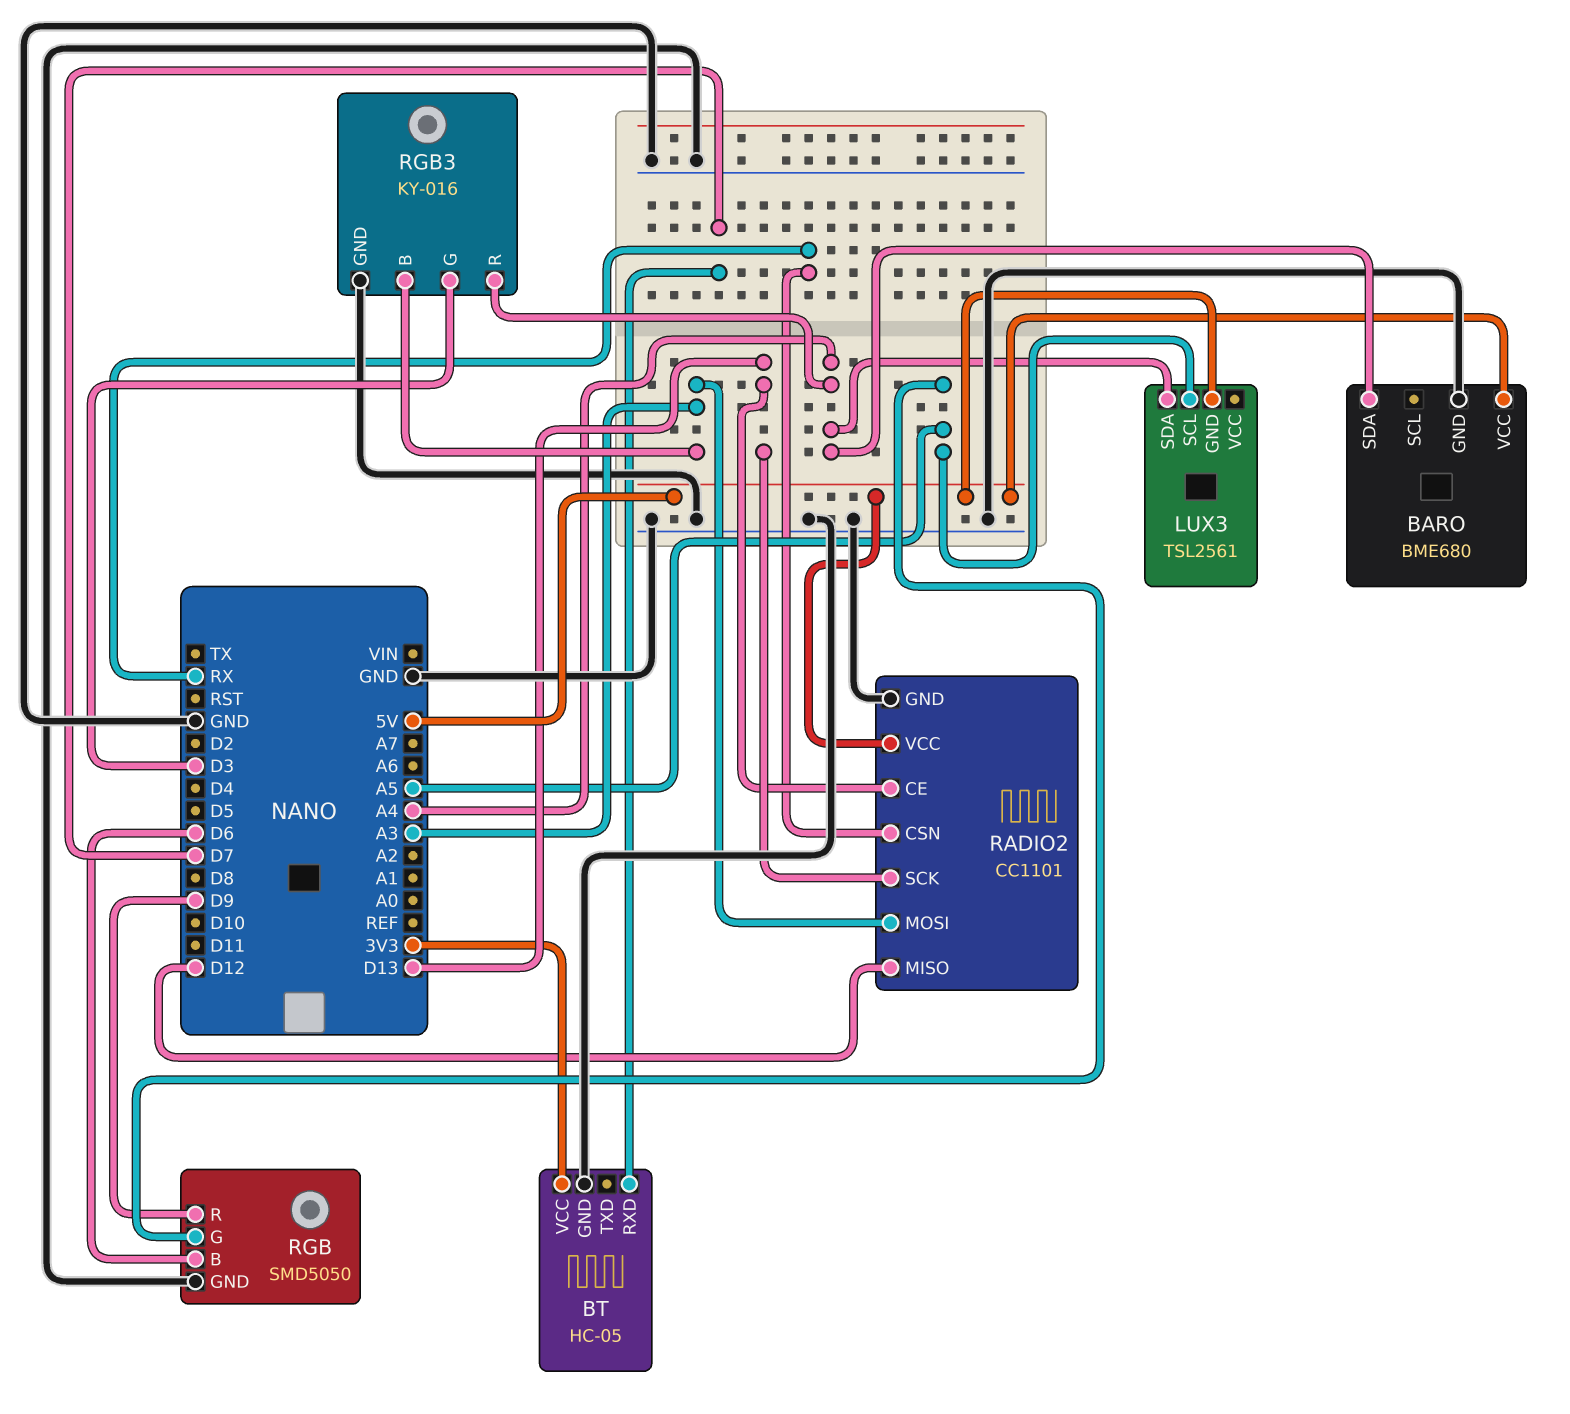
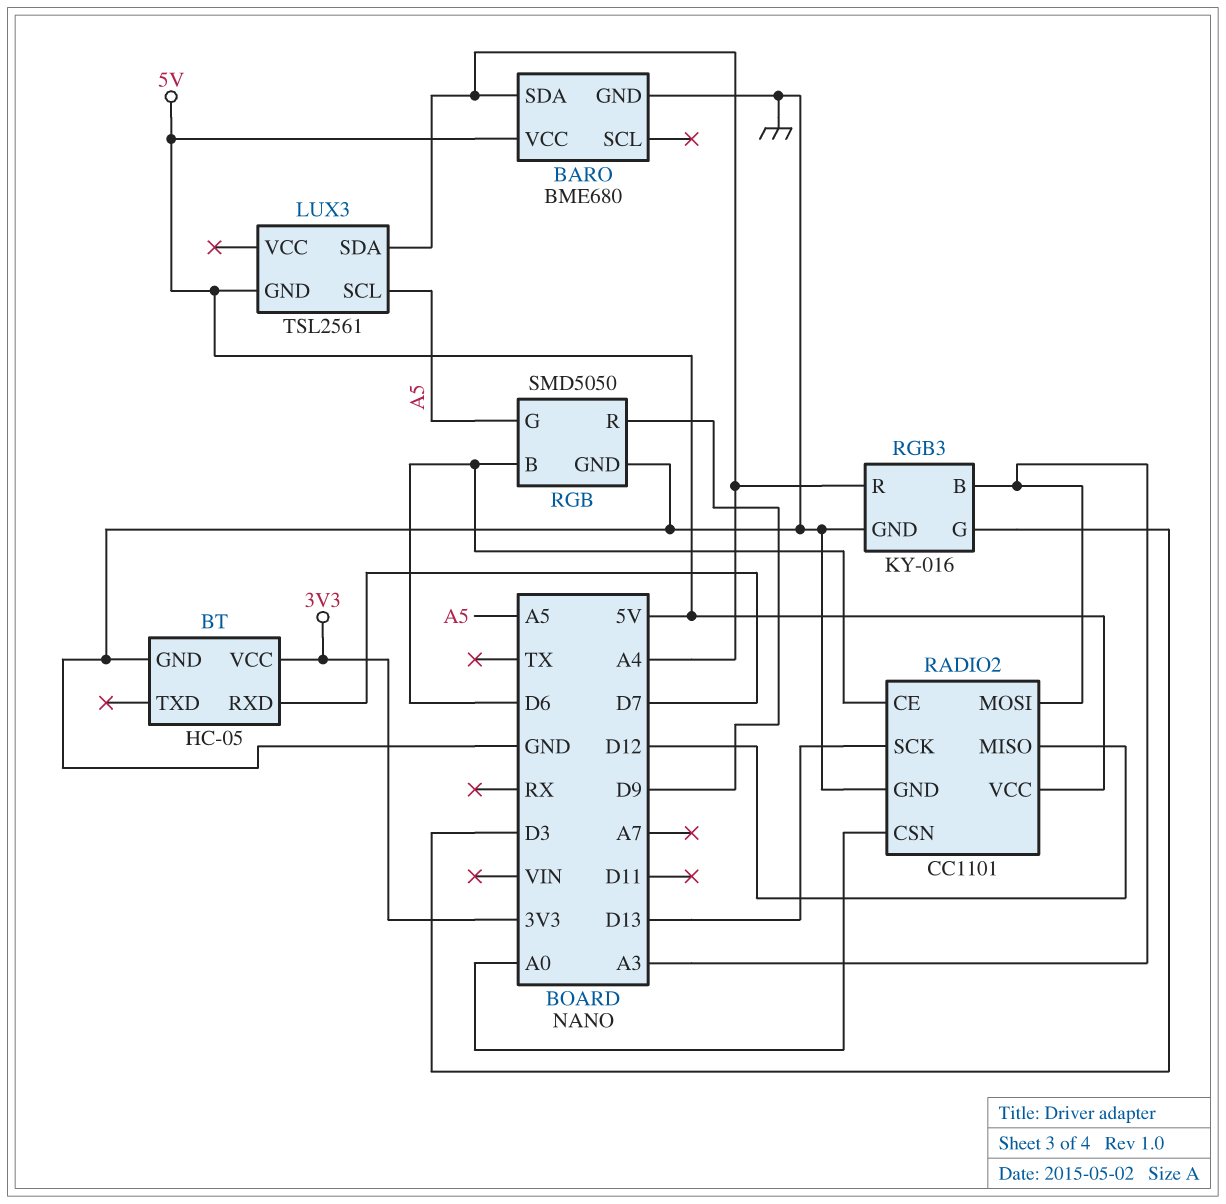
RADIO2 pin CE: D13 -> D6
RADIO2 pin CSN: RX -> A0

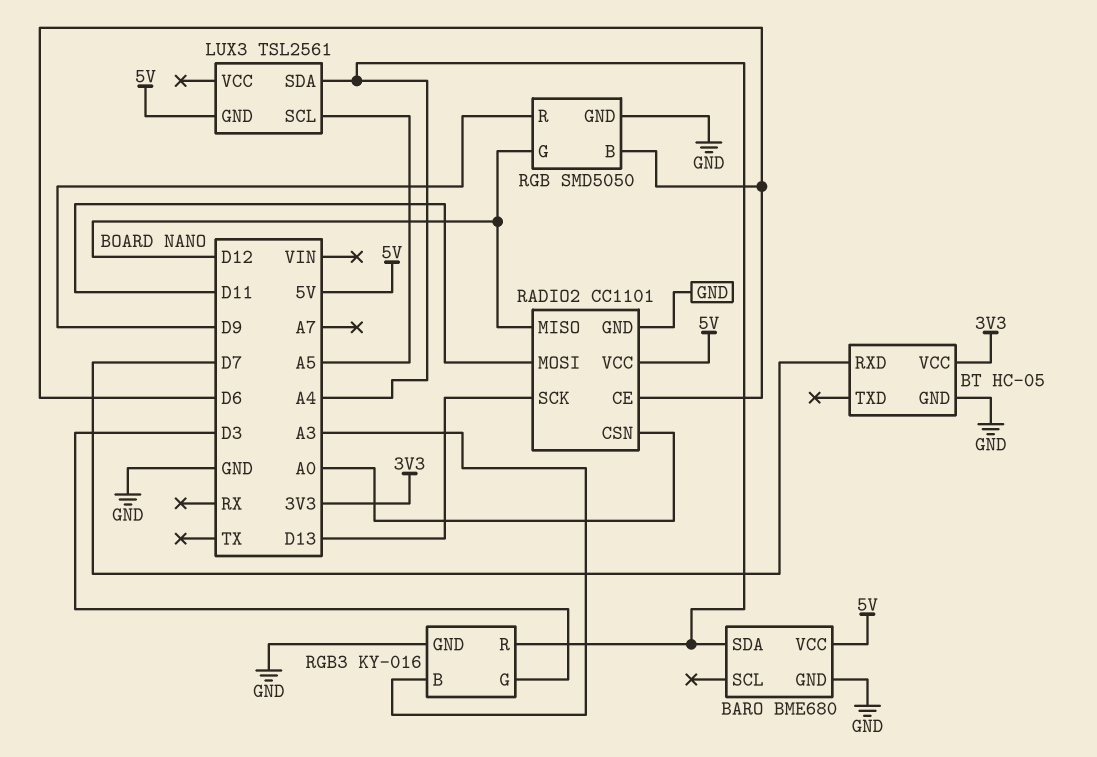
RADIO2 pin MOSI: A3 -> D11
RGB pin G: A5 -> D12

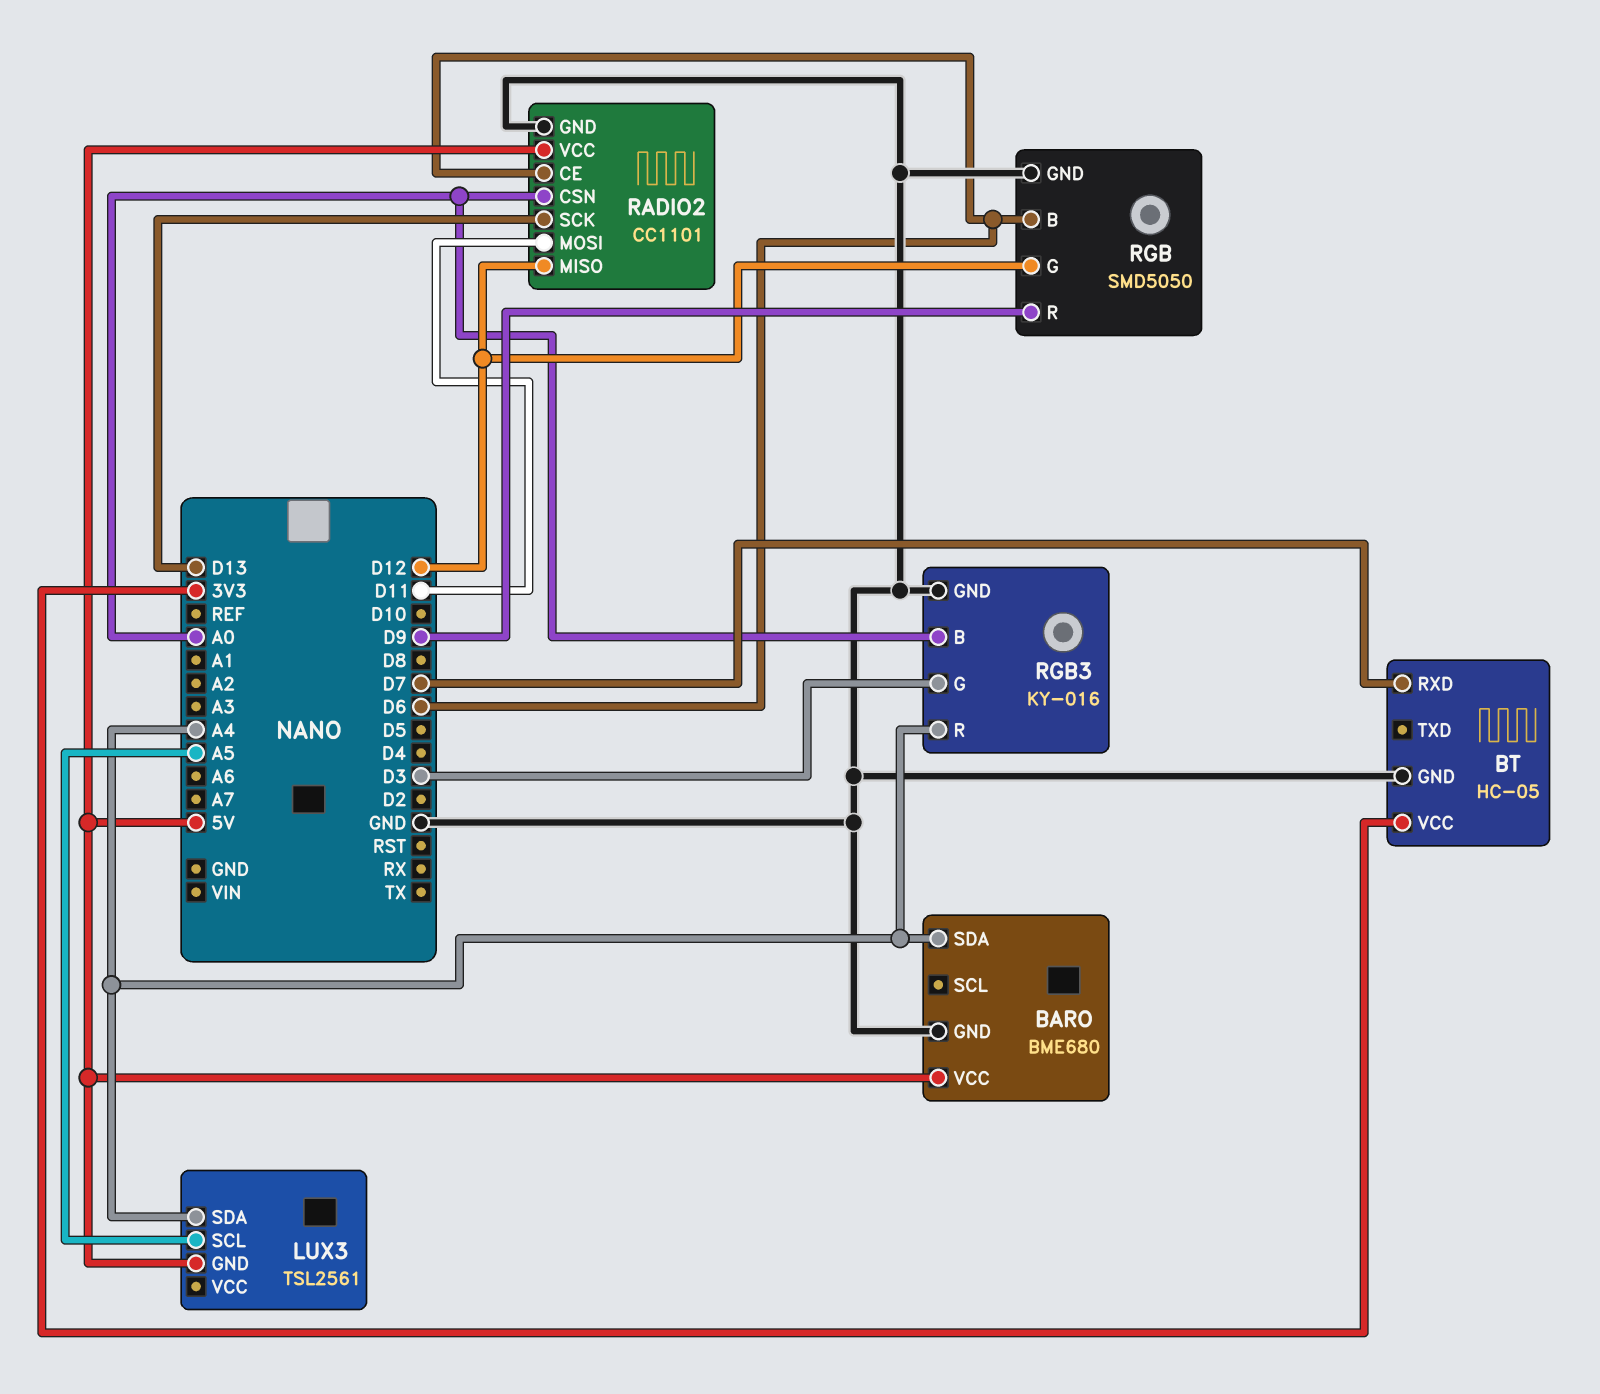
RGB3 pin B: A3 -> A0

